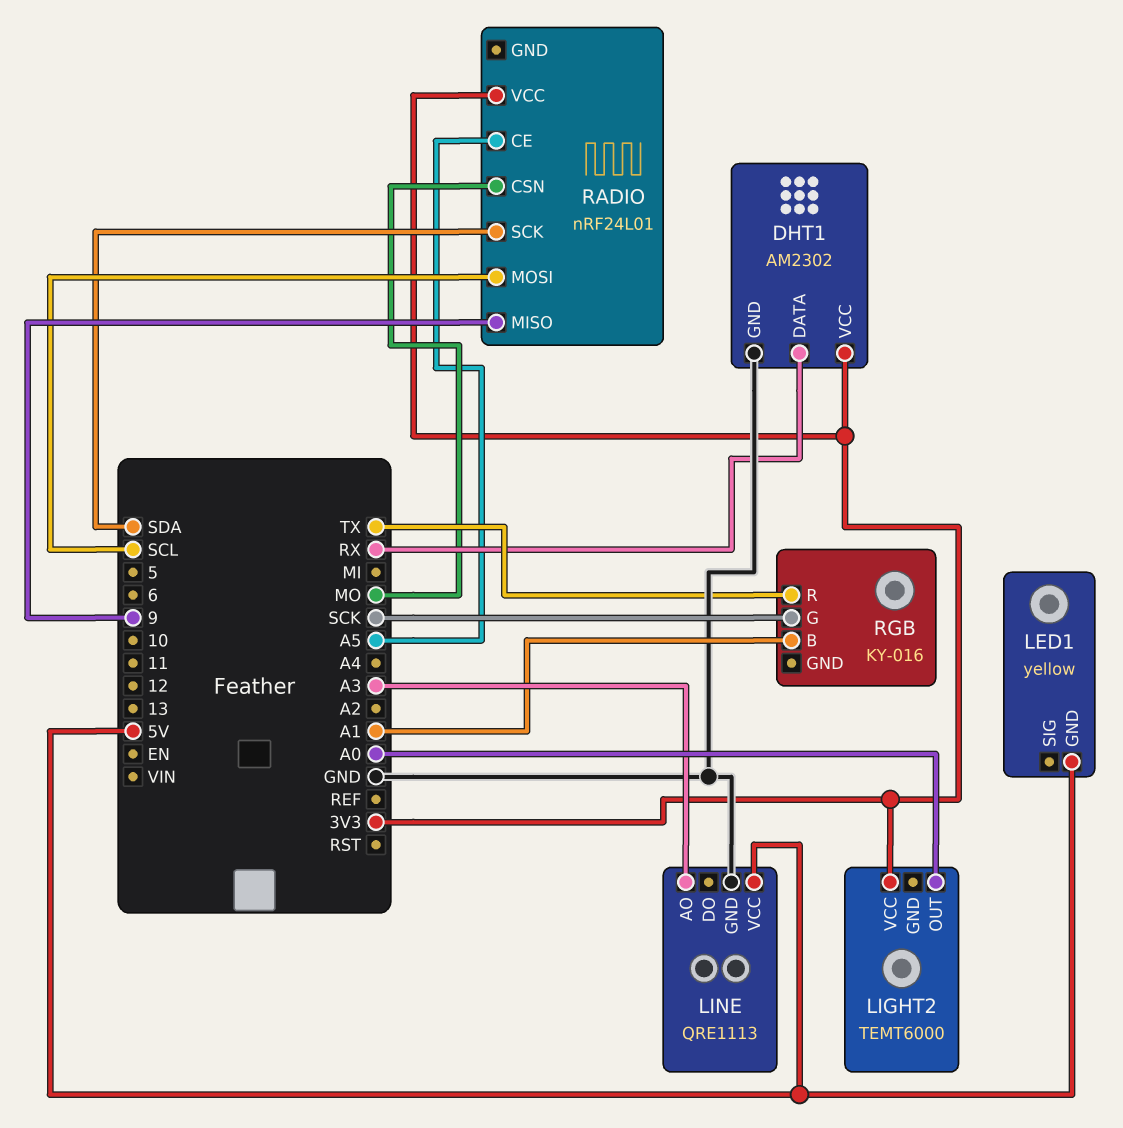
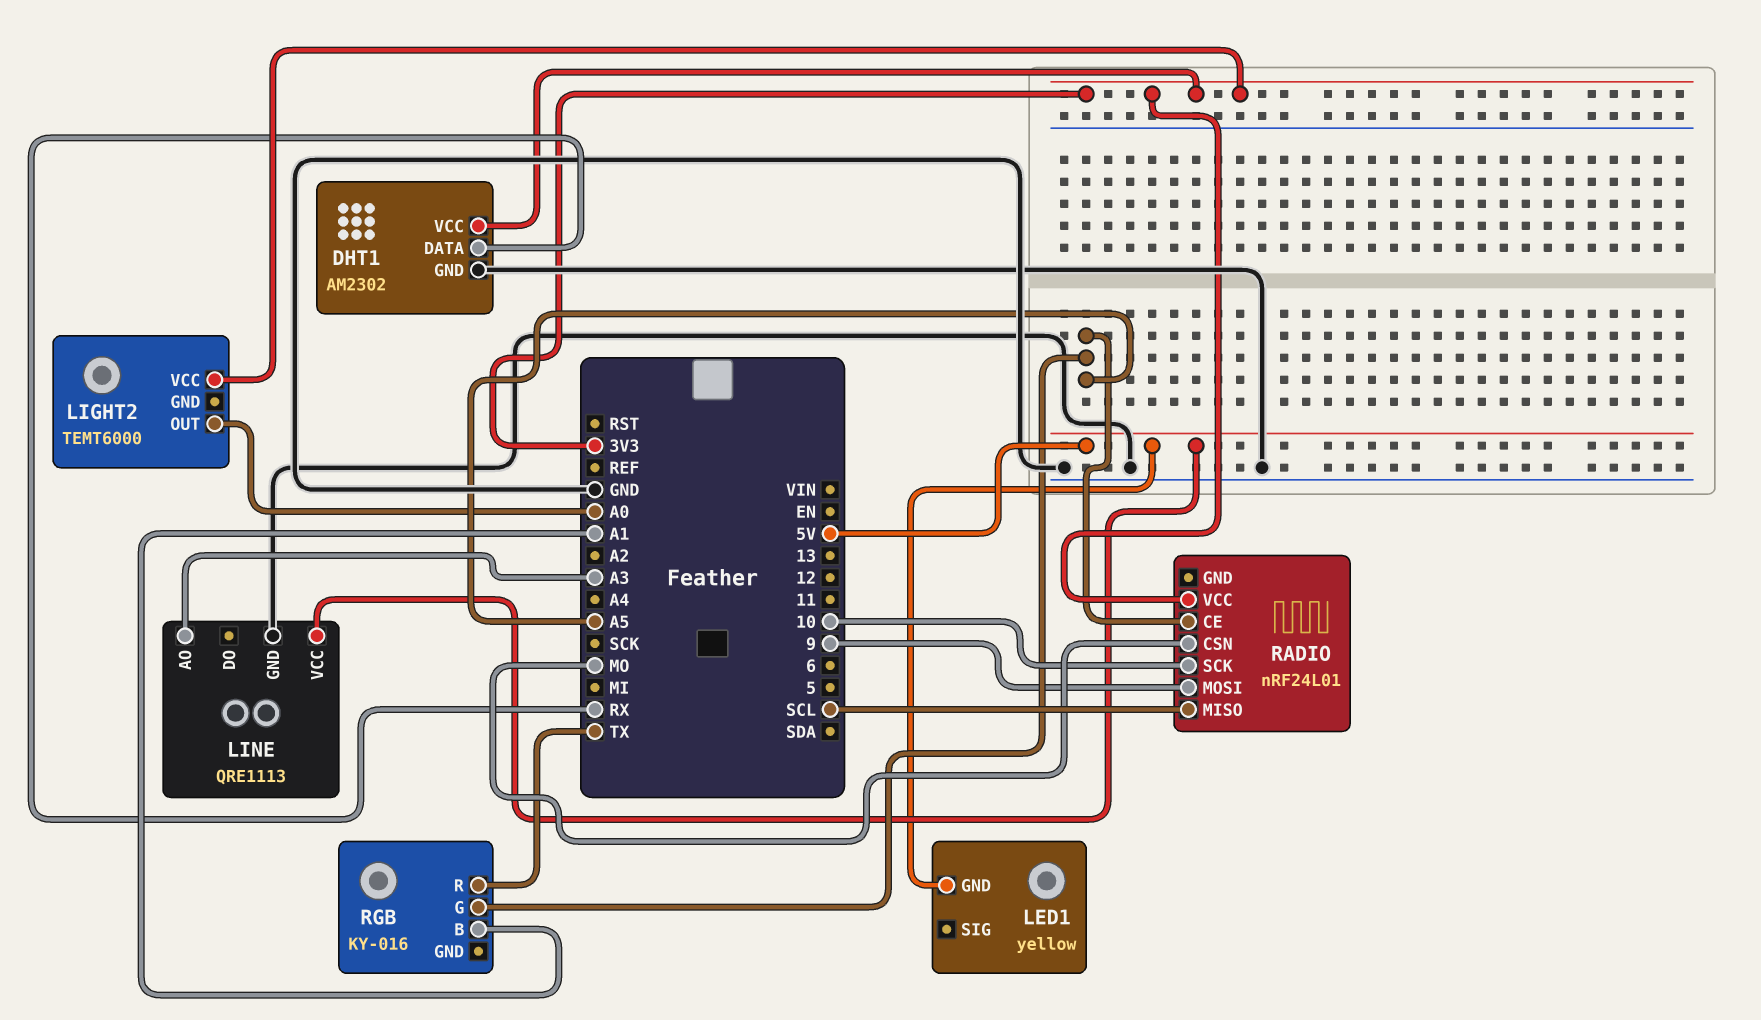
RADIO pin MISO: 9 -> SCL
RADIO pin MOSI: SCL -> 9
RADIO pin SCK: SDA -> 10
RGB pin G: SCK -> A5

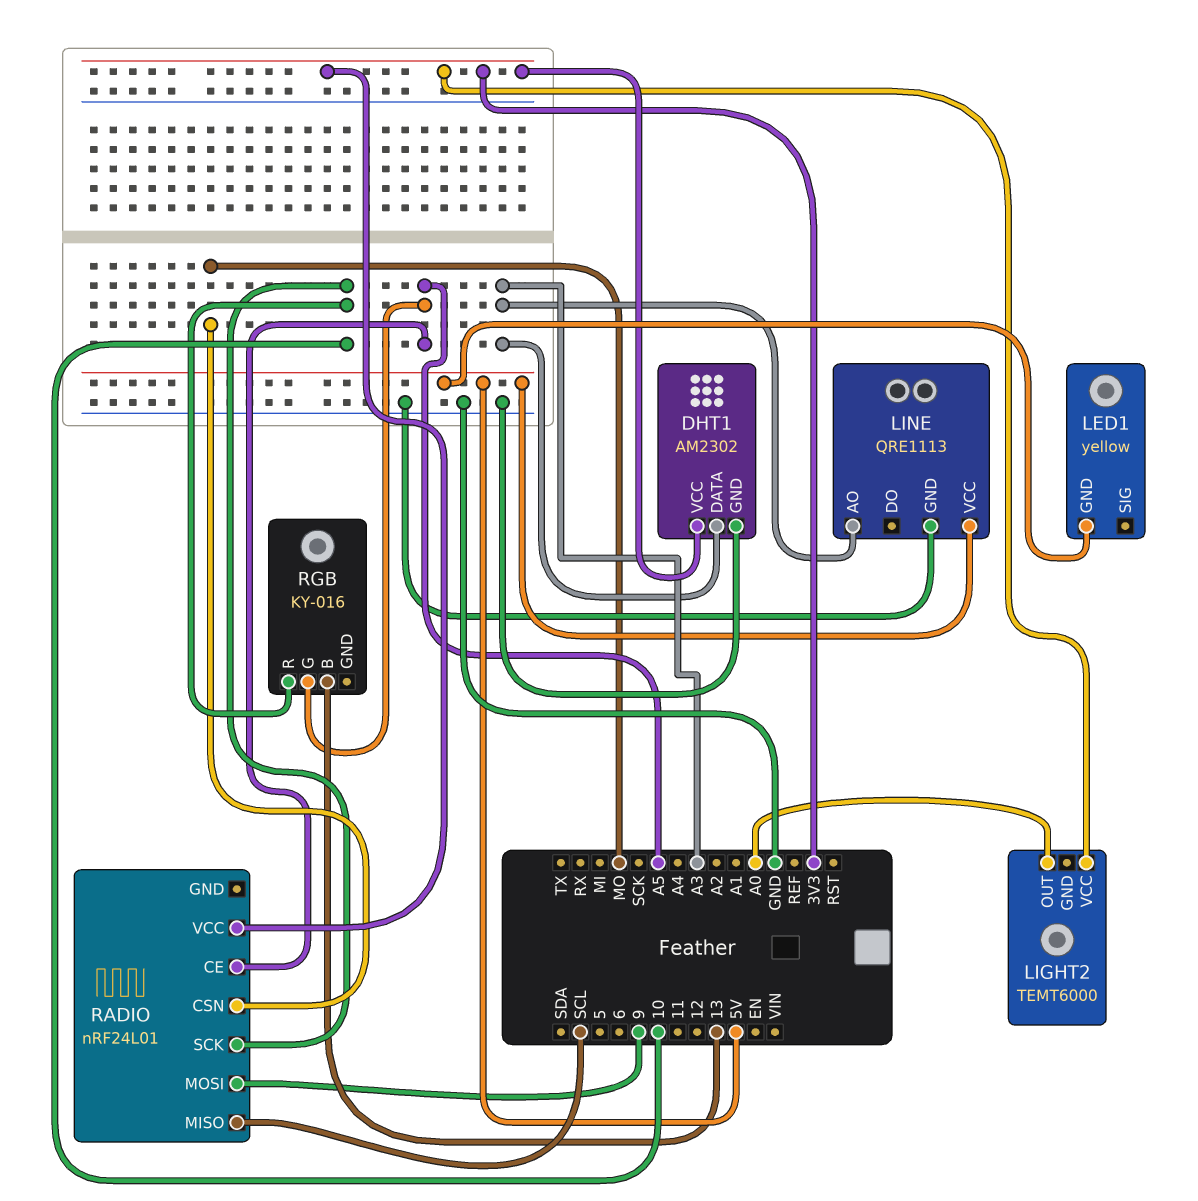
DHT1 pin DATA: RX -> A3
RGB pin B: A1 -> 13
RGB pin R: TX -> 10

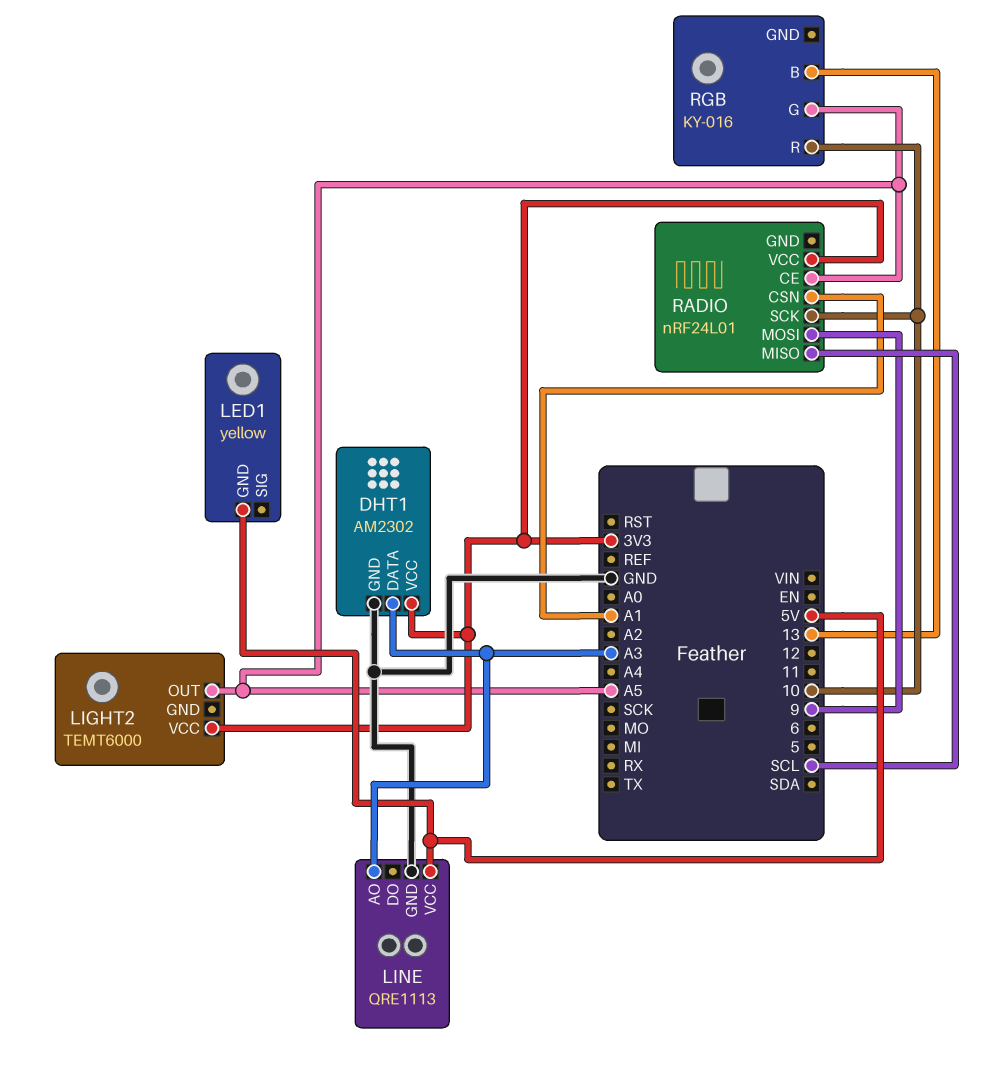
LIGHT2 pin OUT: A0 -> A5
RADIO pin CSN: MO -> A1

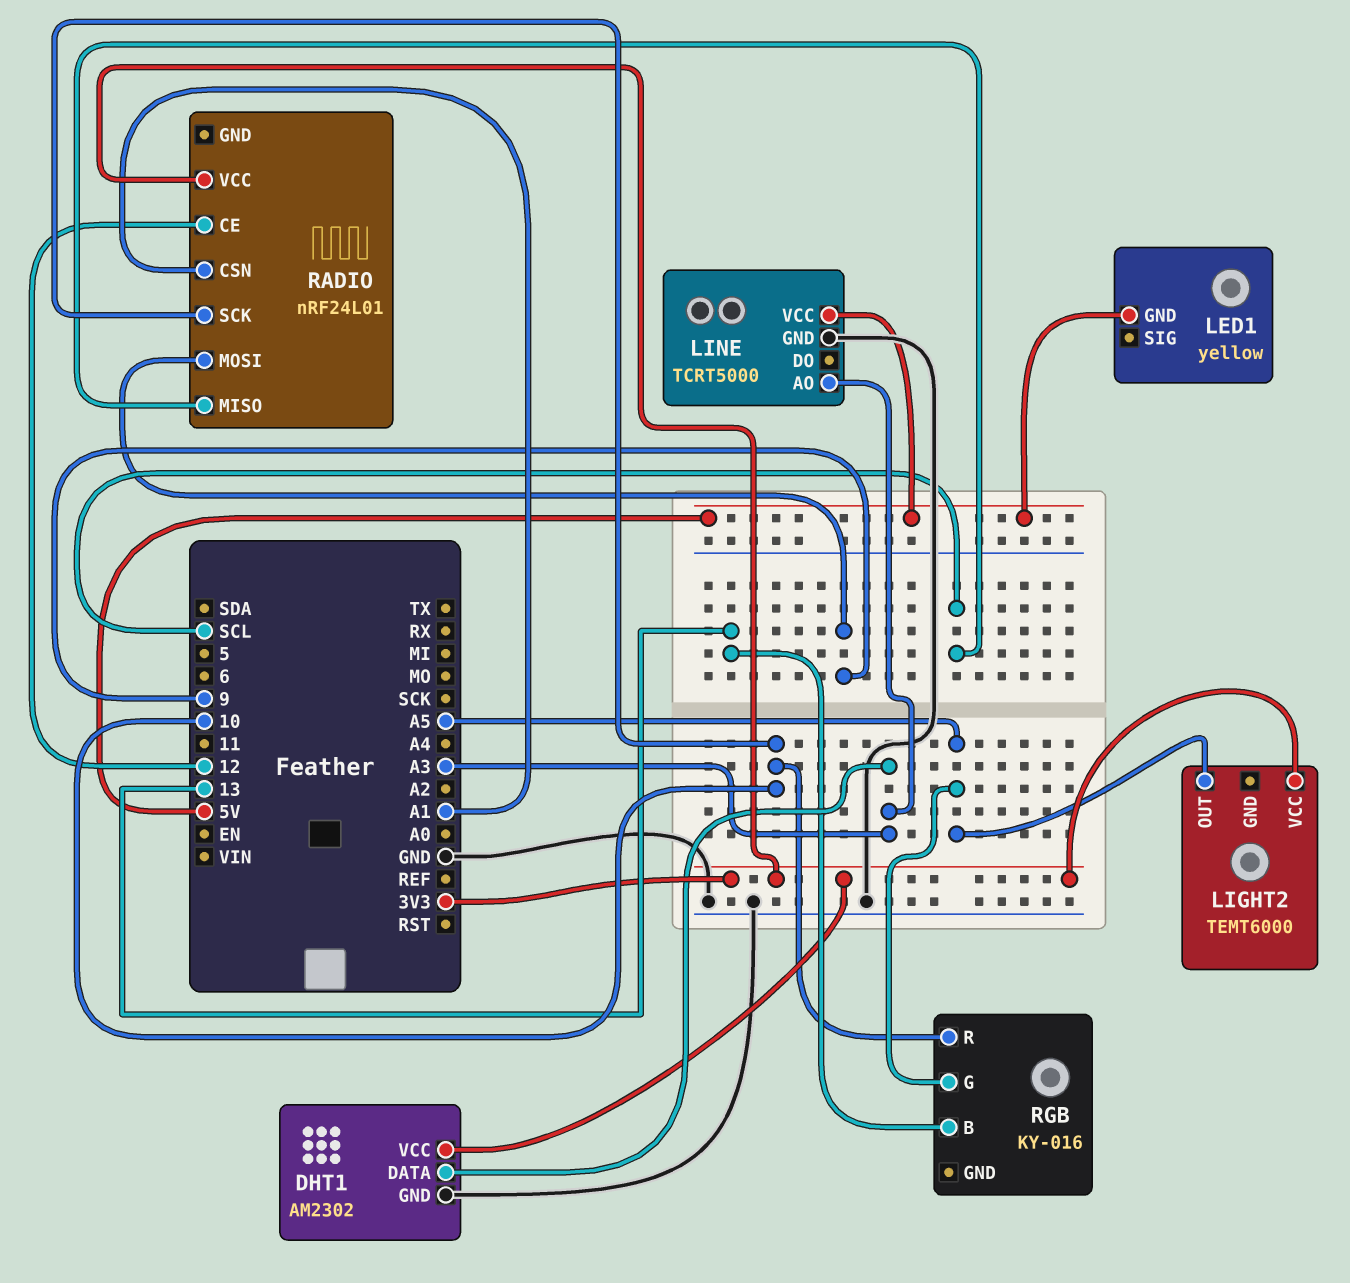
LINE: QRE1113 -> TCRT5000
RADIO pin CE: A5 -> 12

